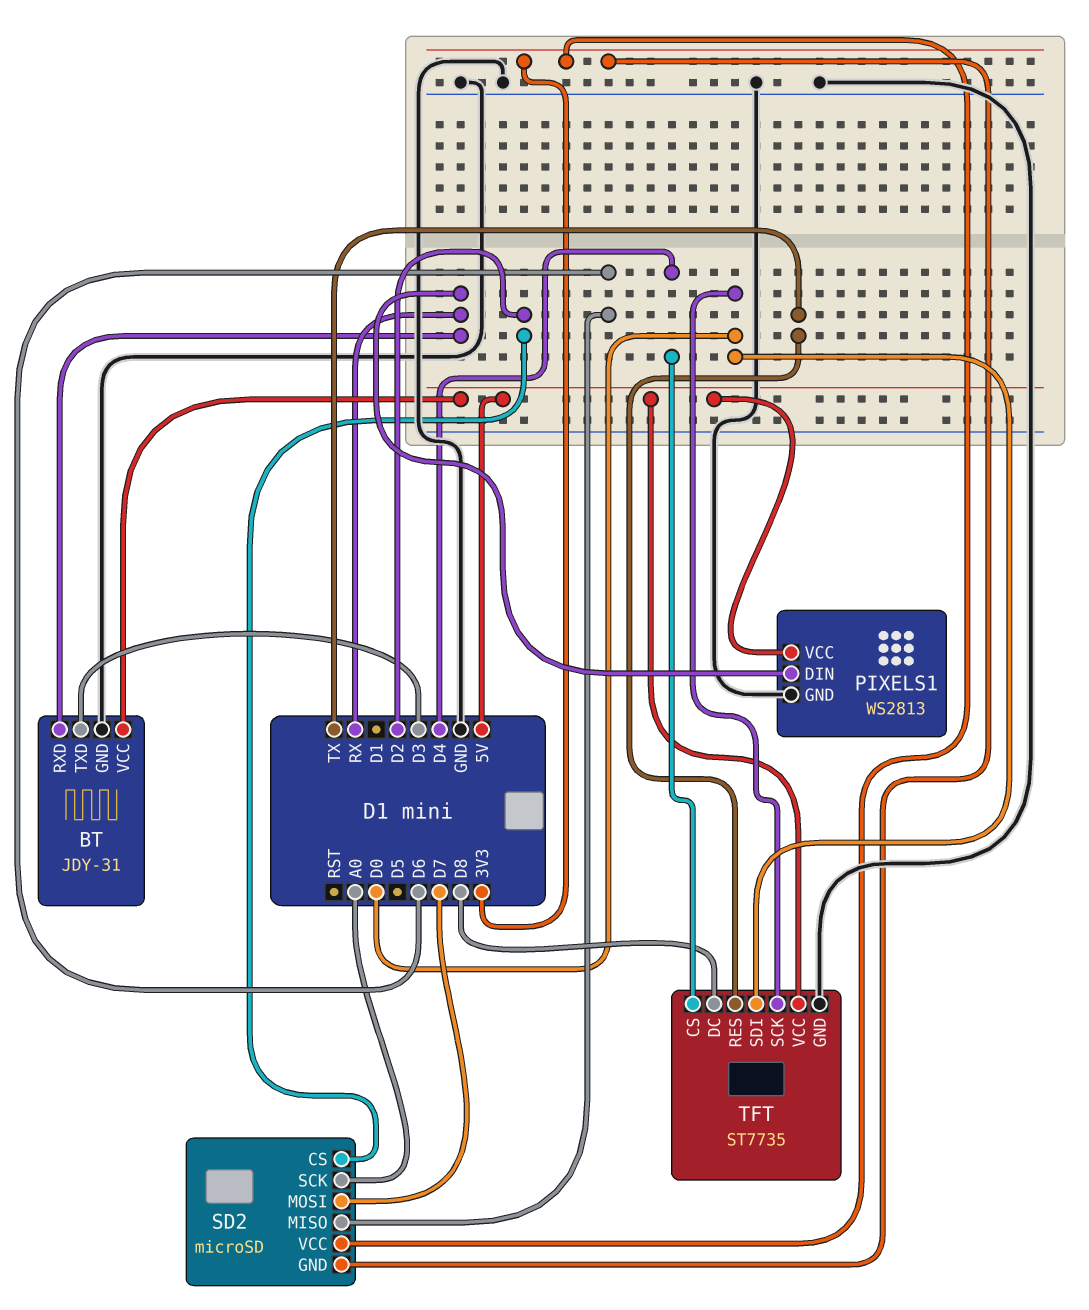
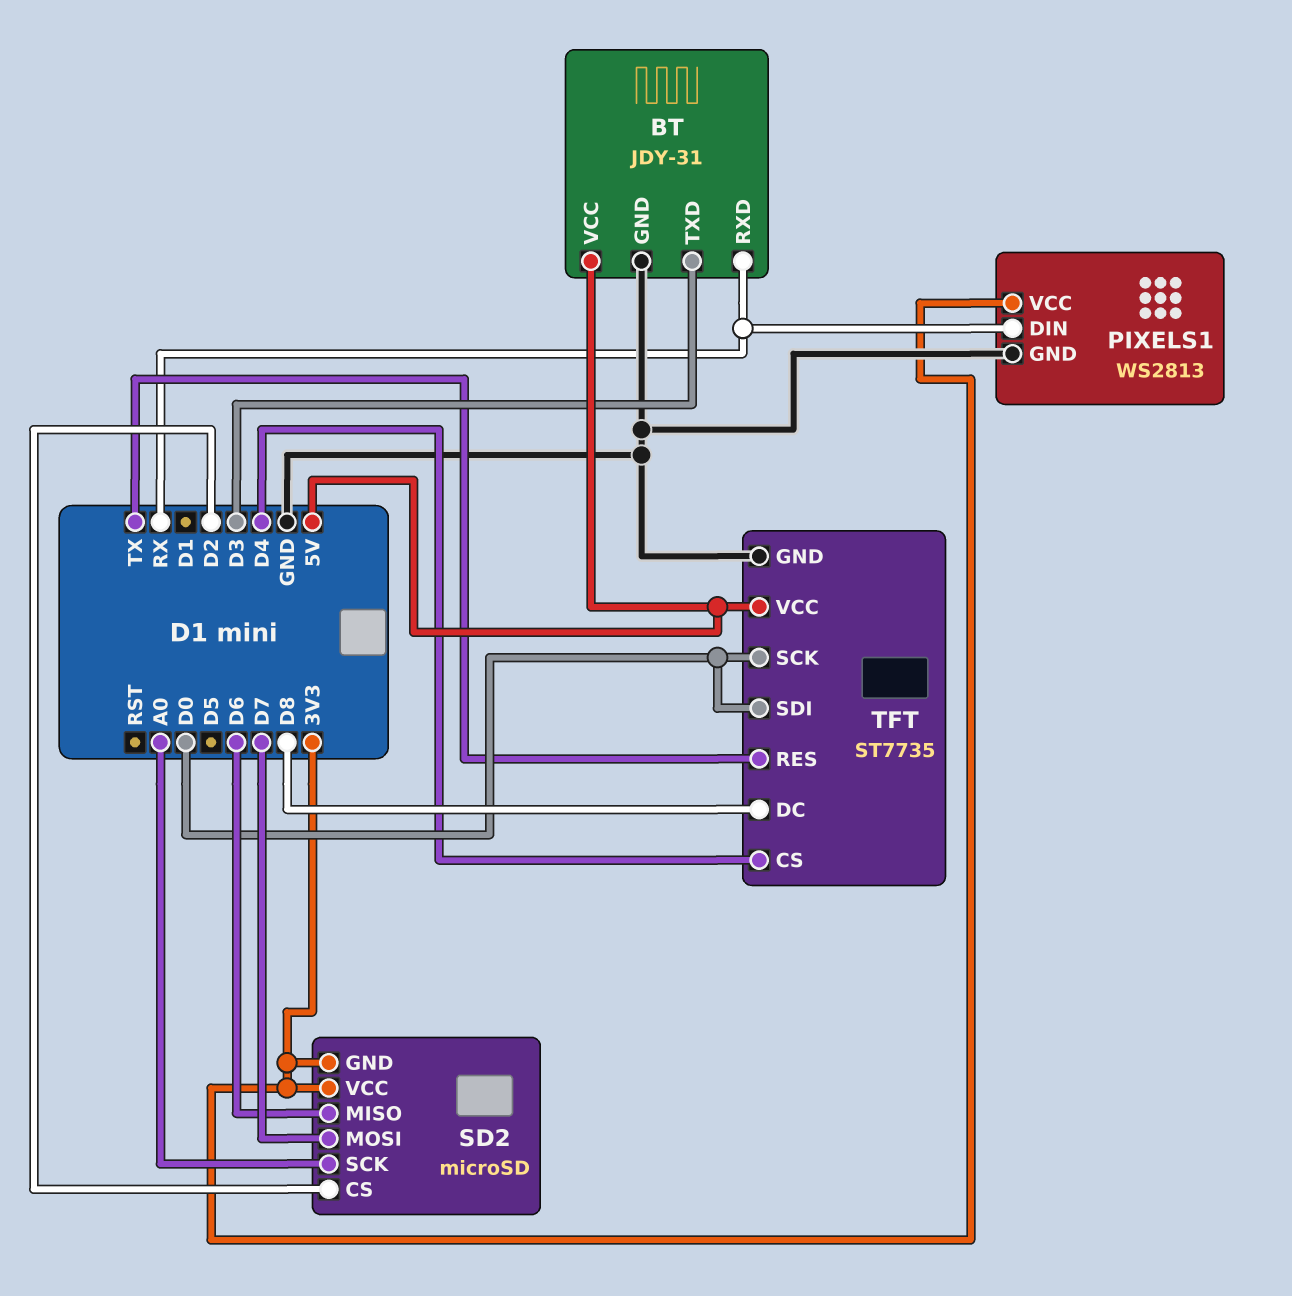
PIXELS1 pin VCC: 5V -> 3V3

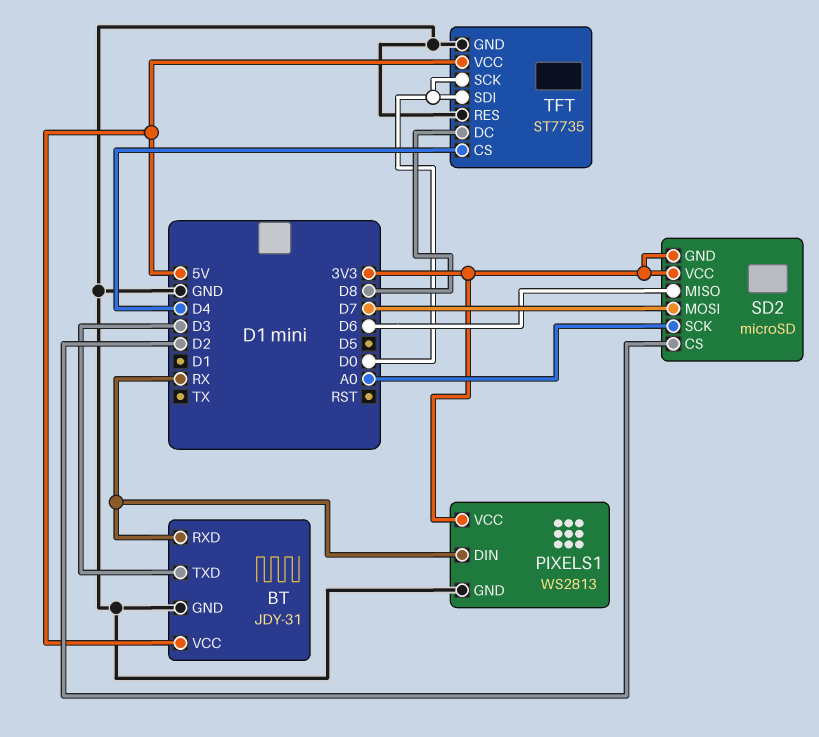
TFT pin RES: TX -> GND

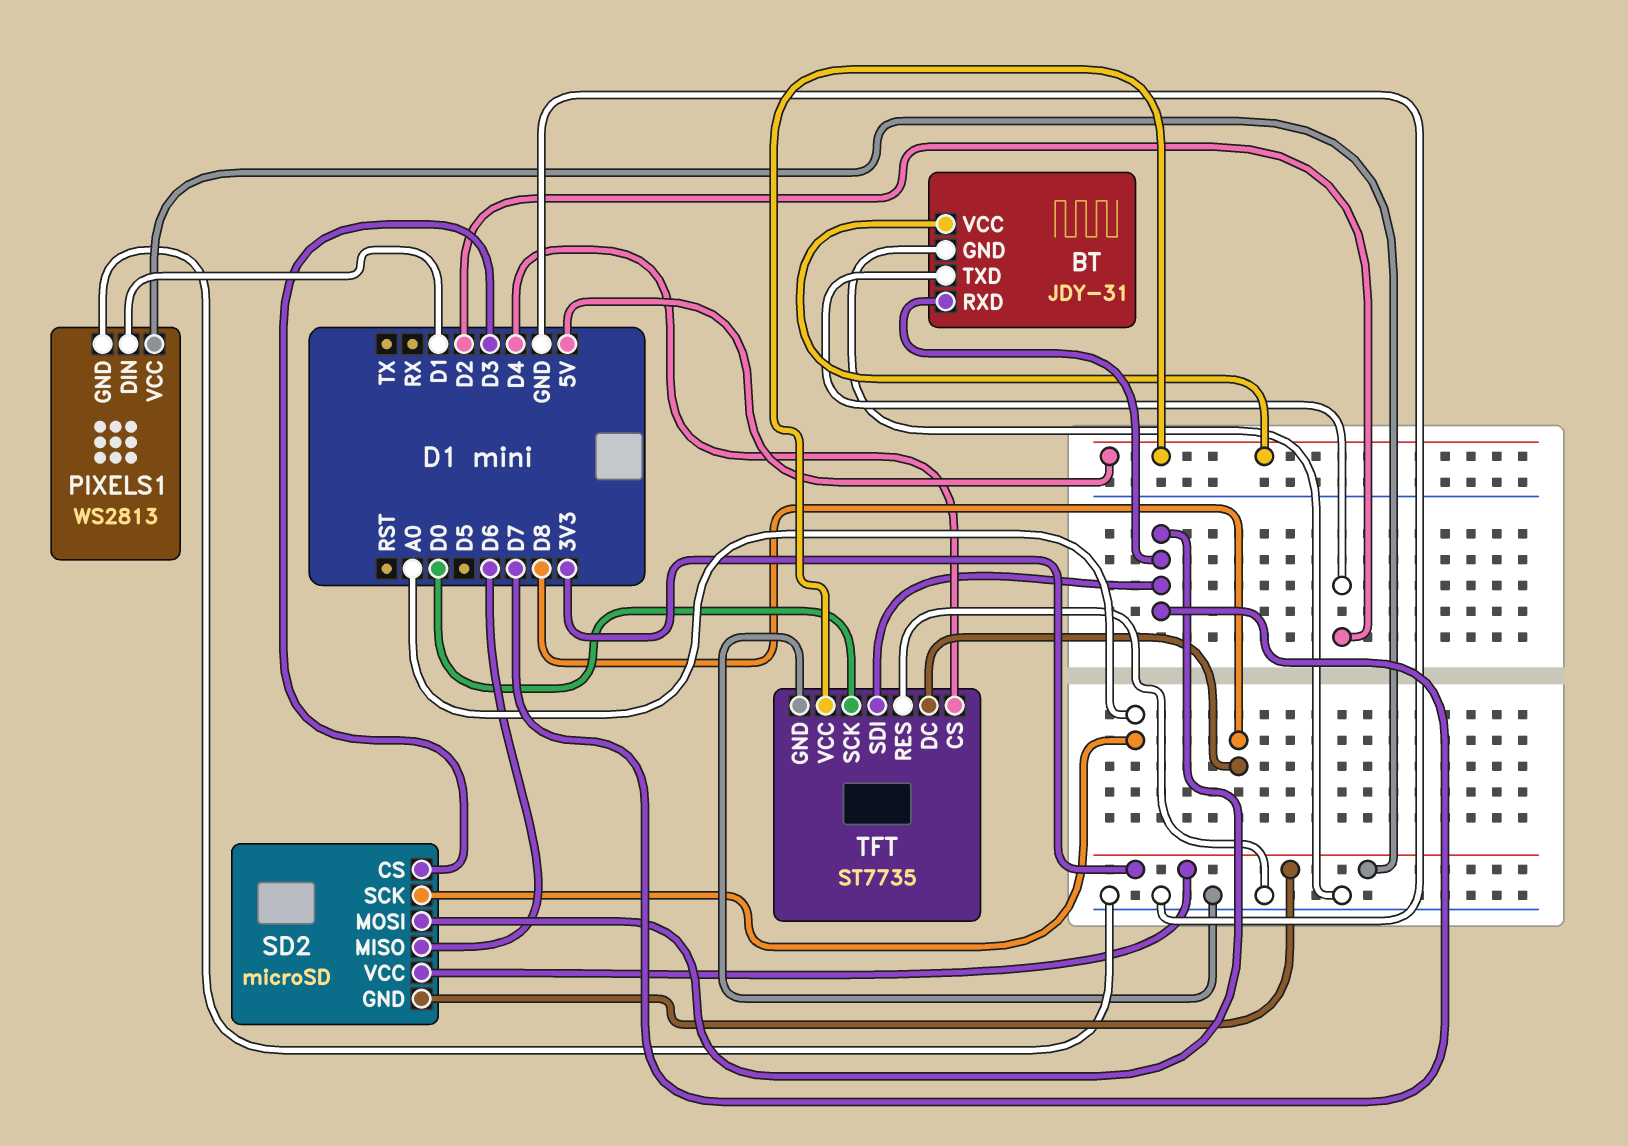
BT pin RXD: RX -> D7
BT pin TXD: D3 -> D2
PIXELS1 pin DIN: RX -> D1
SD2 pin CS: D2 -> D3
TFT pin SDI: D0 -> D7

